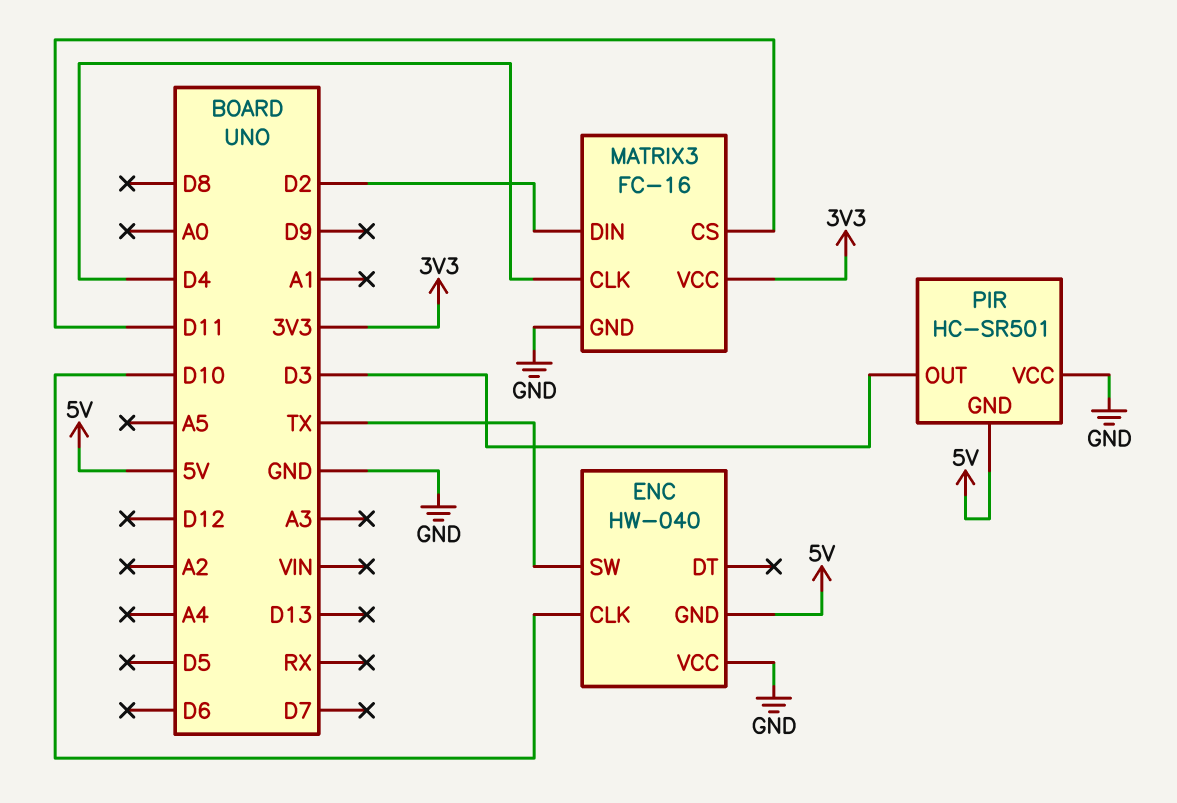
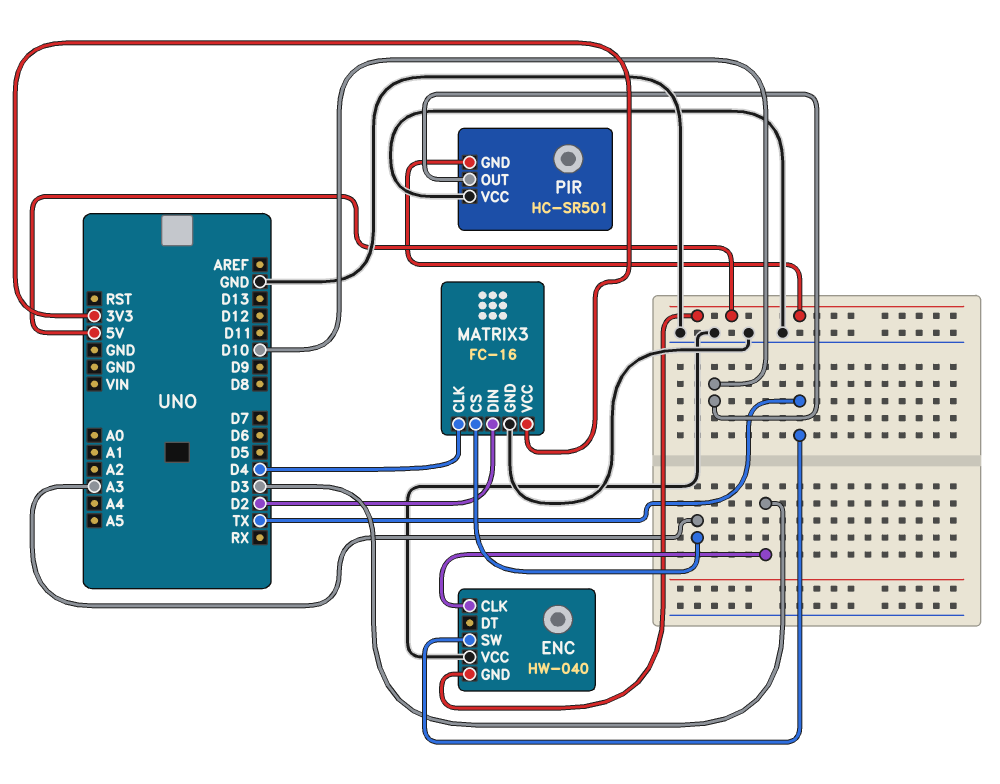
ENC pin CLK: D10 -> D3
MATRIX3 pin CS: D11 -> A3
PIR pin OUT: D3 -> D10

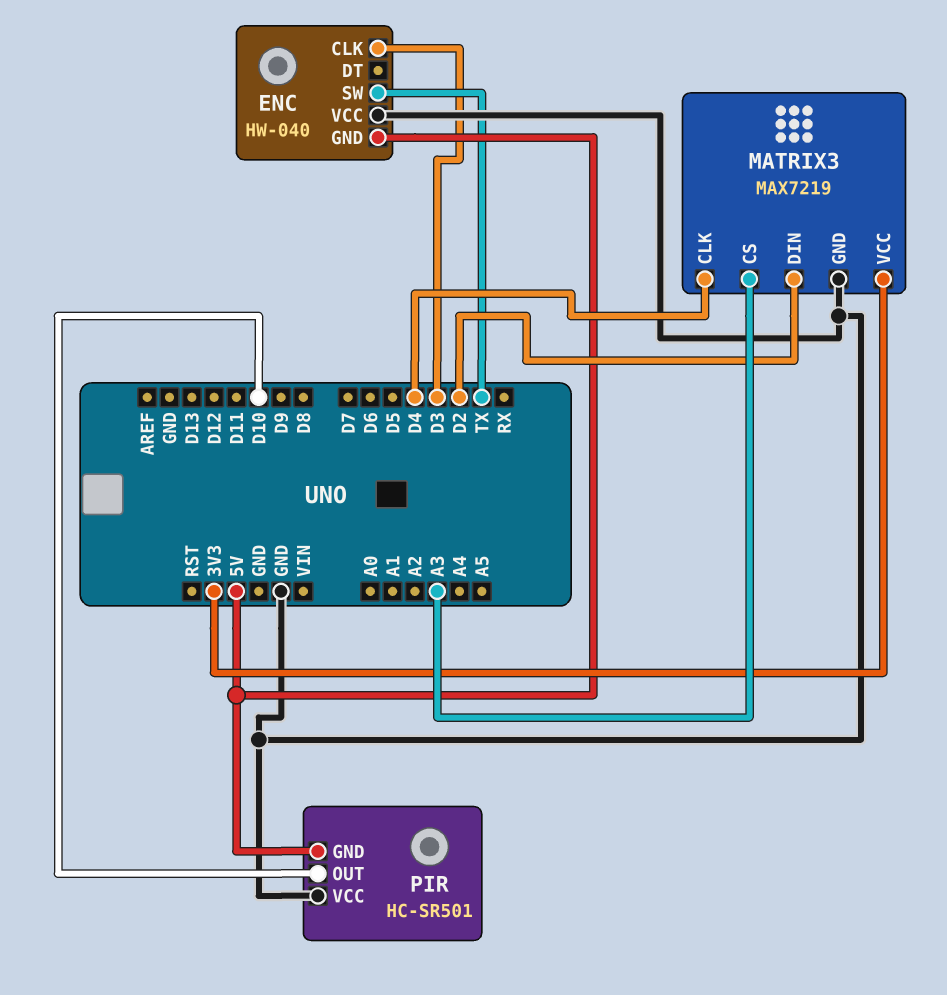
MATRIX3: FC-16 -> MAX7219

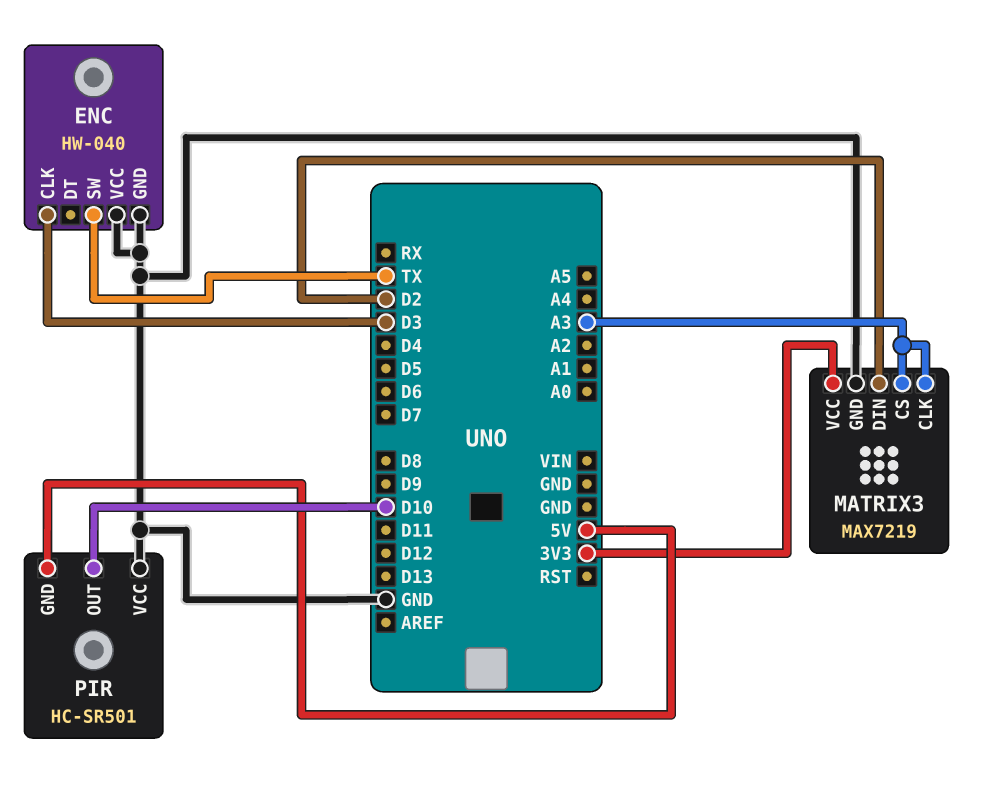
ENC pin GND: 5V -> GND
MATRIX3 pin CLK: D4 -> A3

